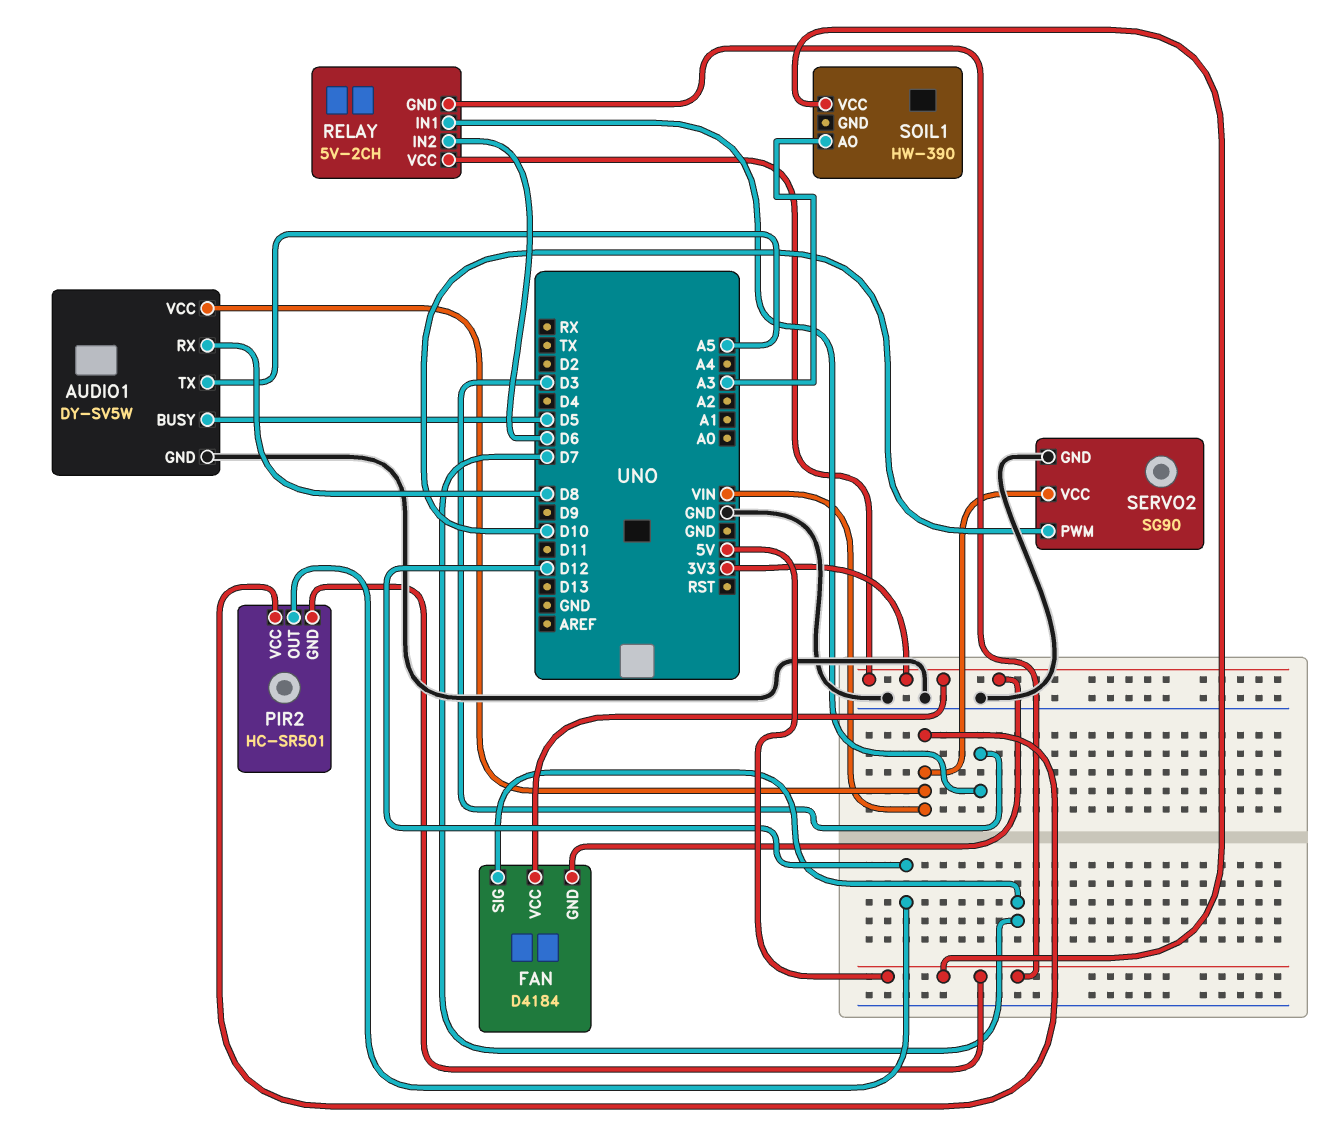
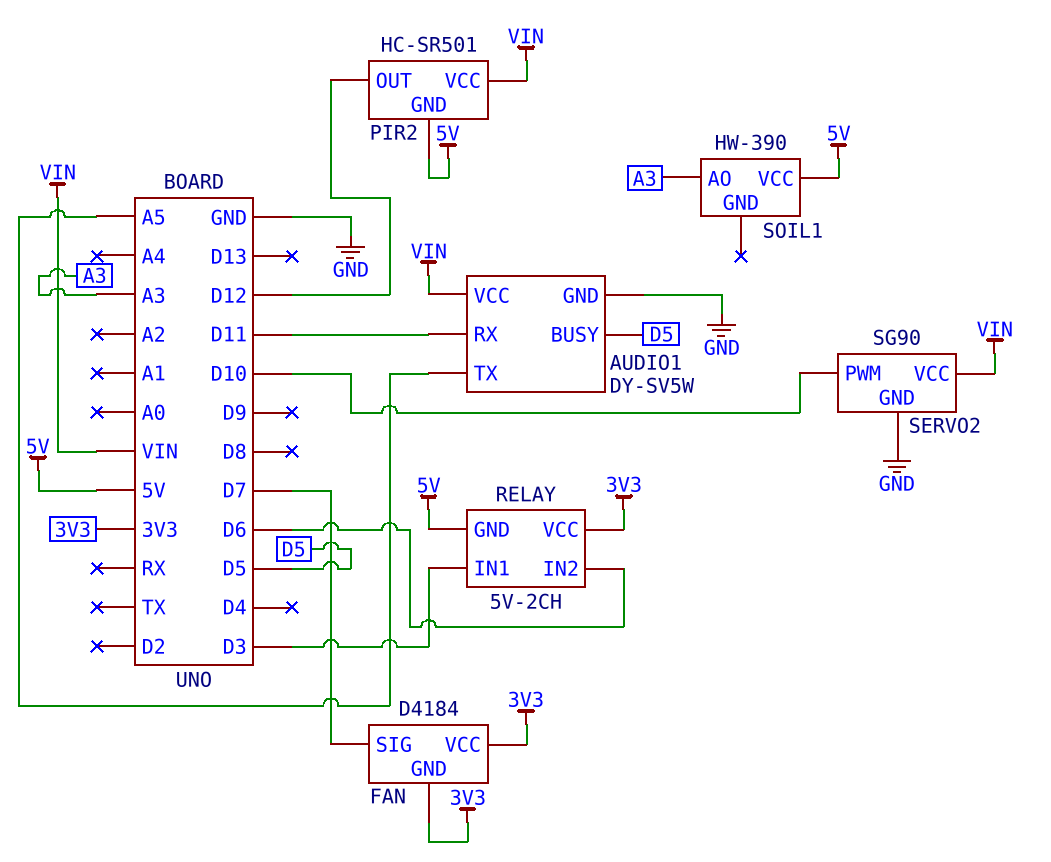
AUDIO1 pin RX: D8 -> D11

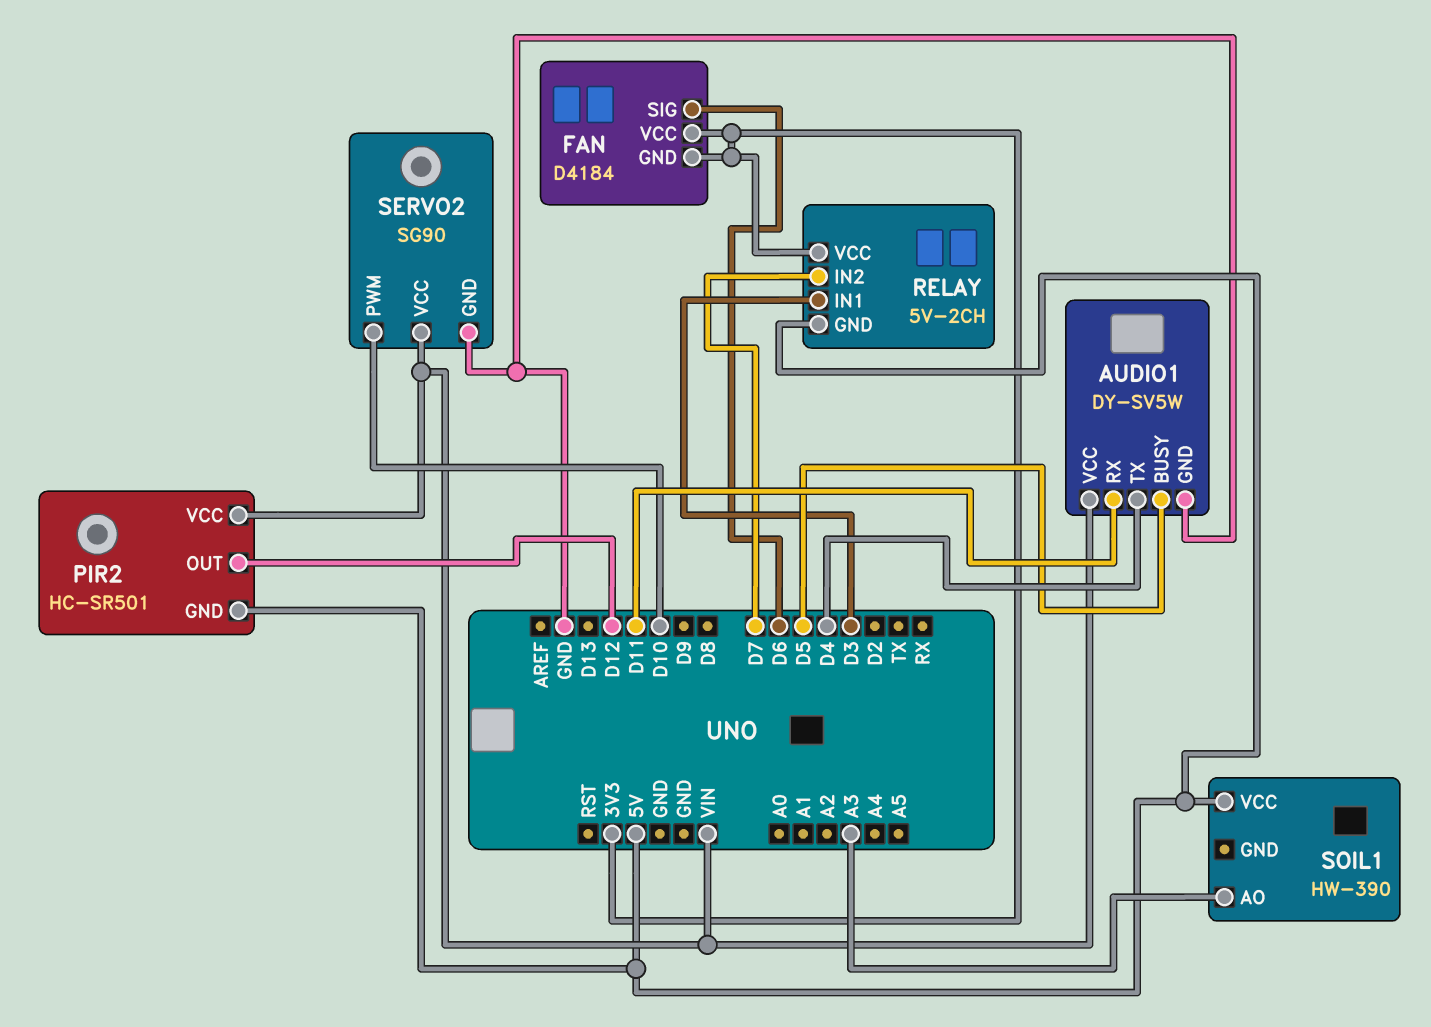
AUDIO1 pin TX: A5 -> D4
FAN pin SIG: D7 -> D6
RELAY pin IN2: D6 -> D7

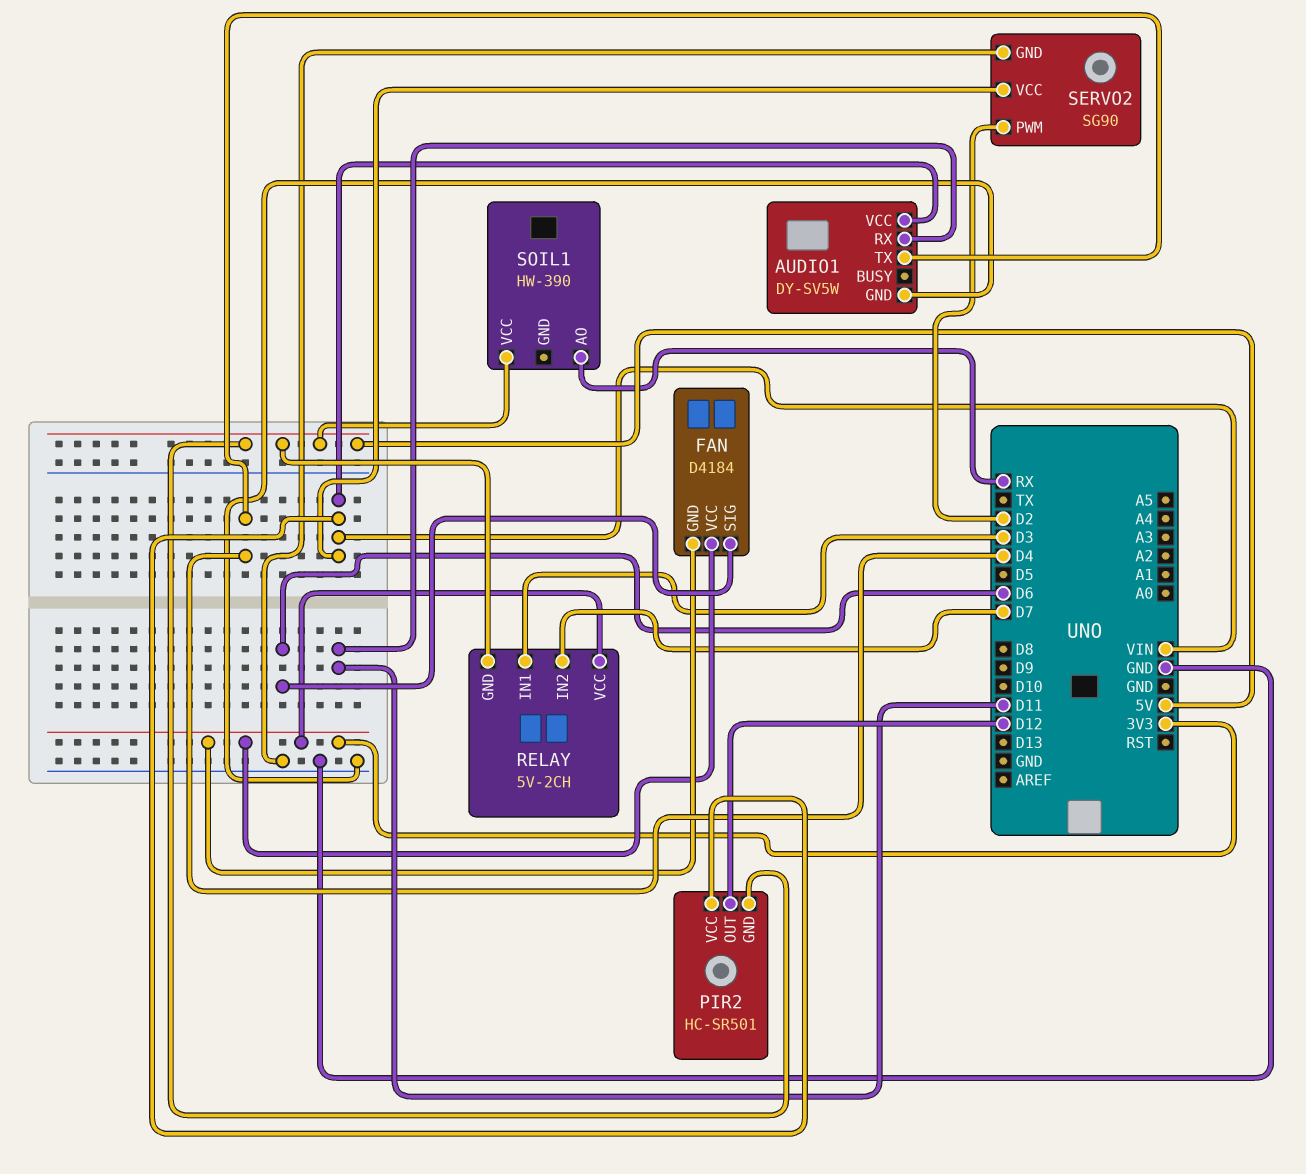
AUDIO1 pin BUSY: D5 -> none
SERVO2 pin PWM: D10 -> D2
SOIL1 pin AO: A3 -> RX

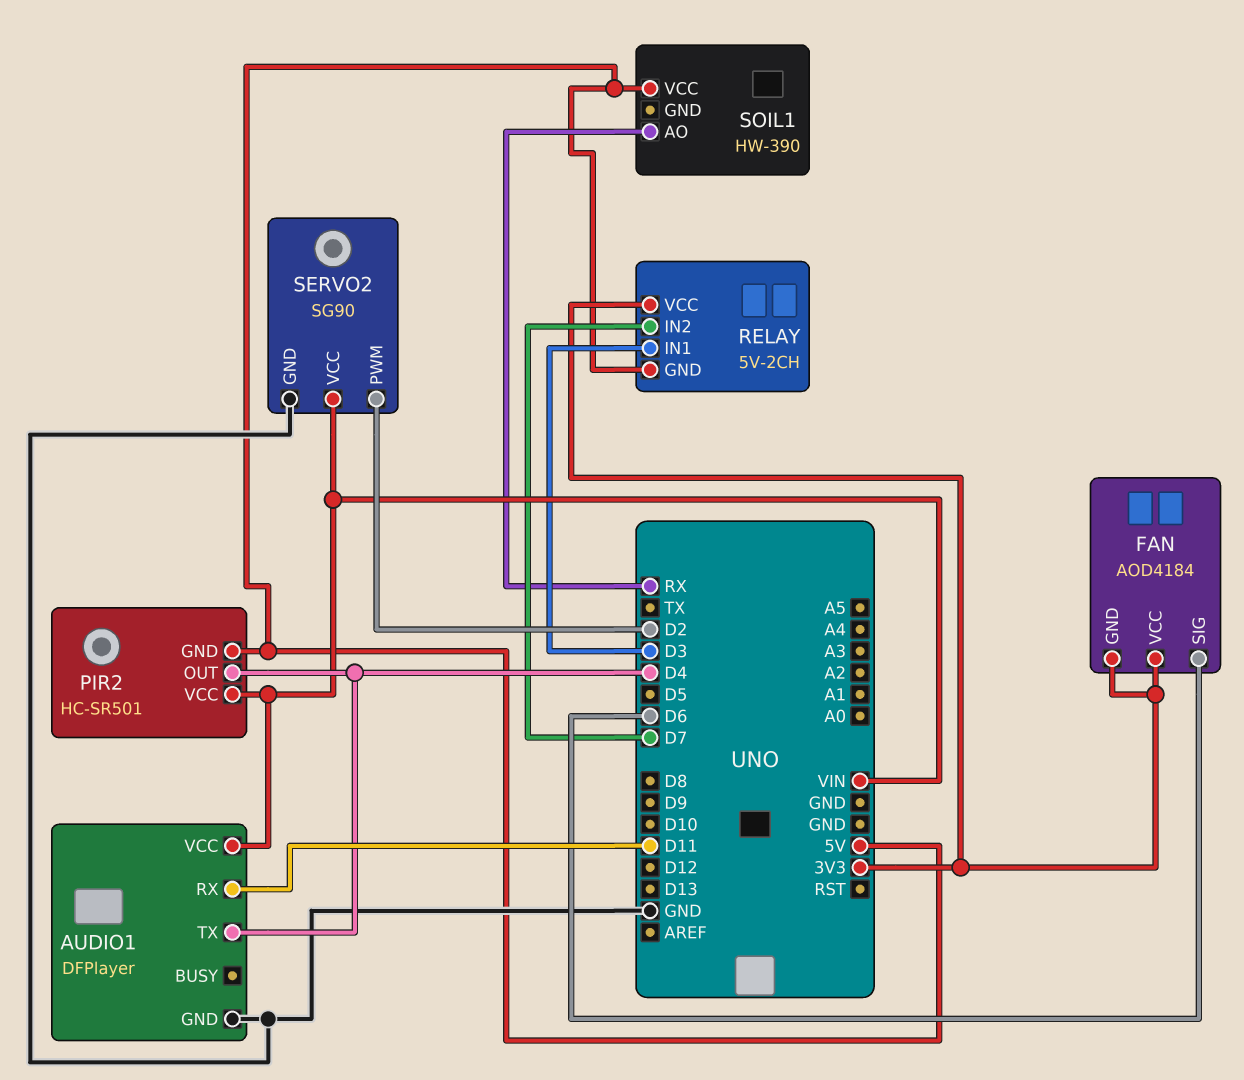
AUDIO1: DY-SV5W -> DFPlayer
FAN: D4184 -> AOD4184
PIR2 pin OUT: D12 -> D4

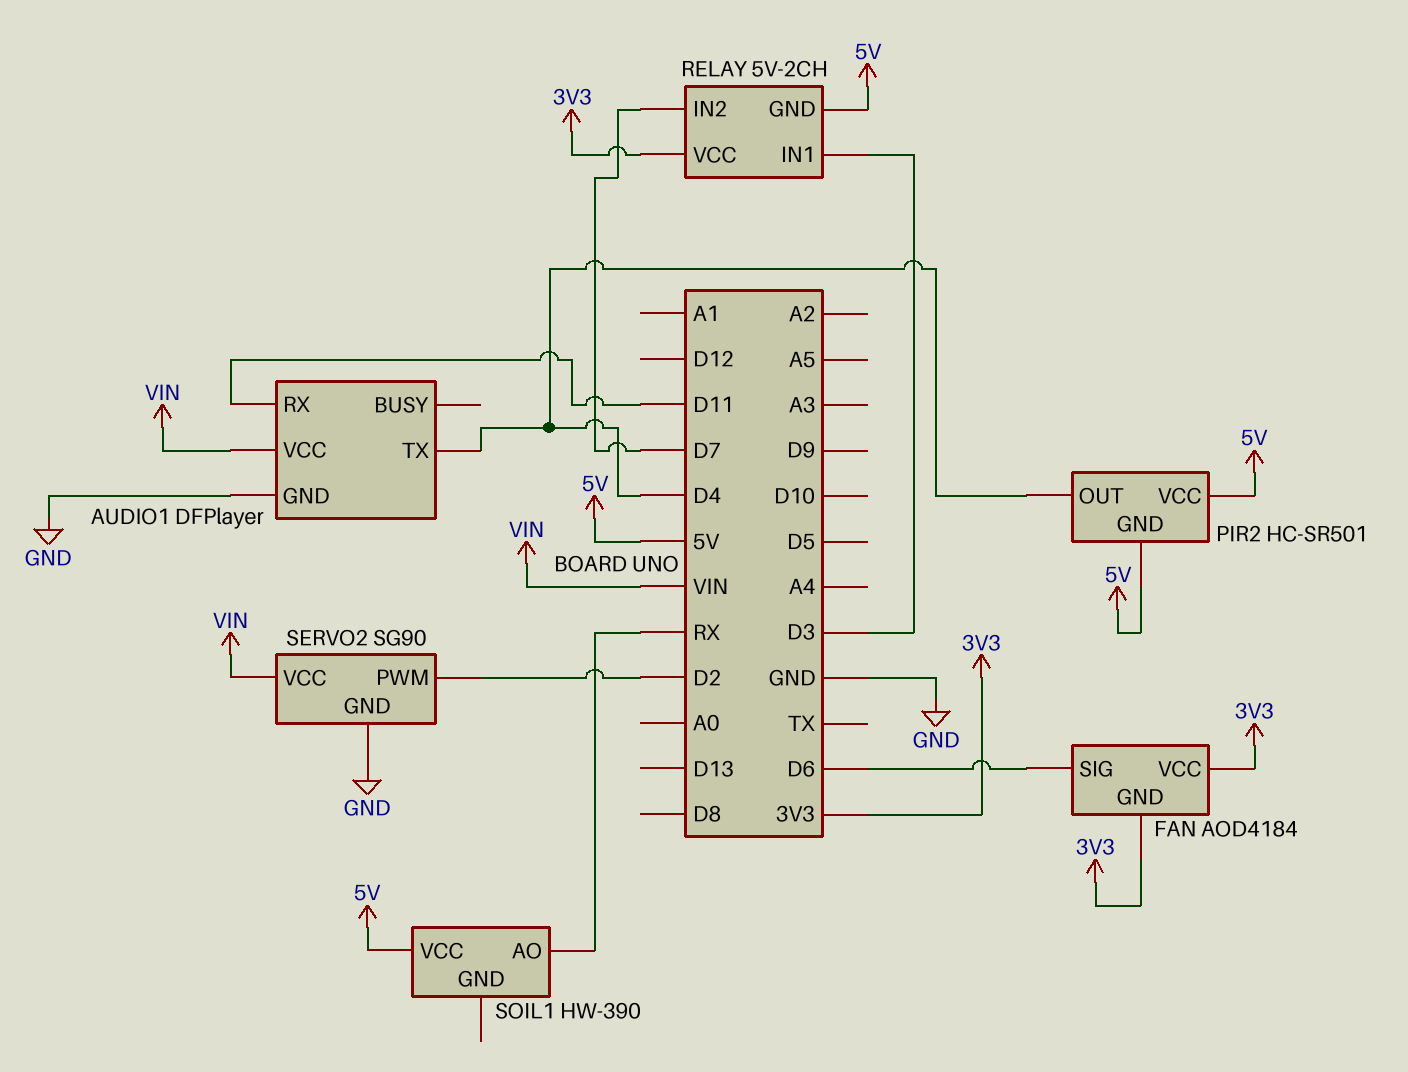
PIR2 pin VCC: VIN -> 5V

